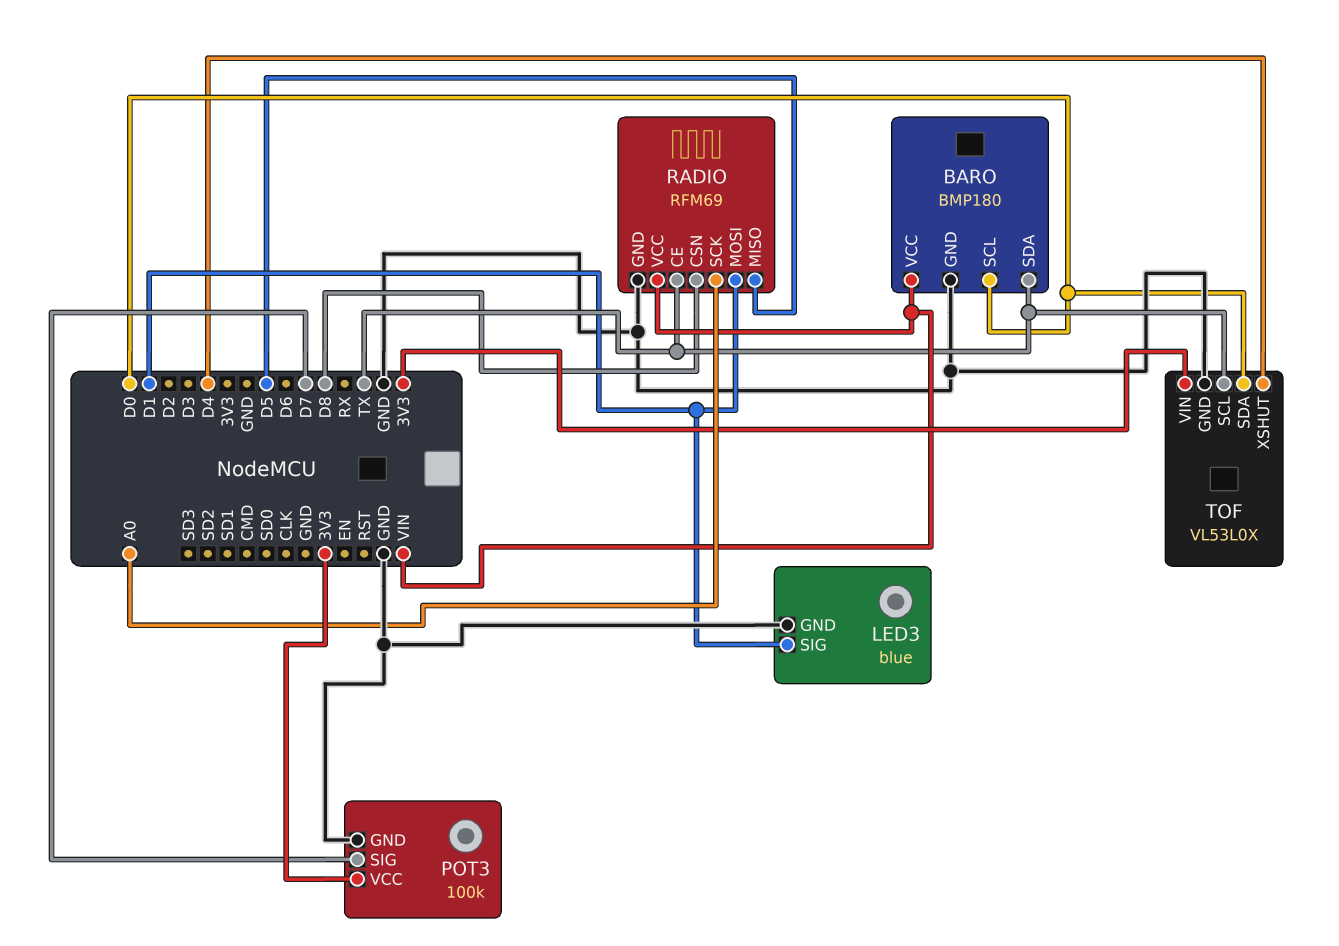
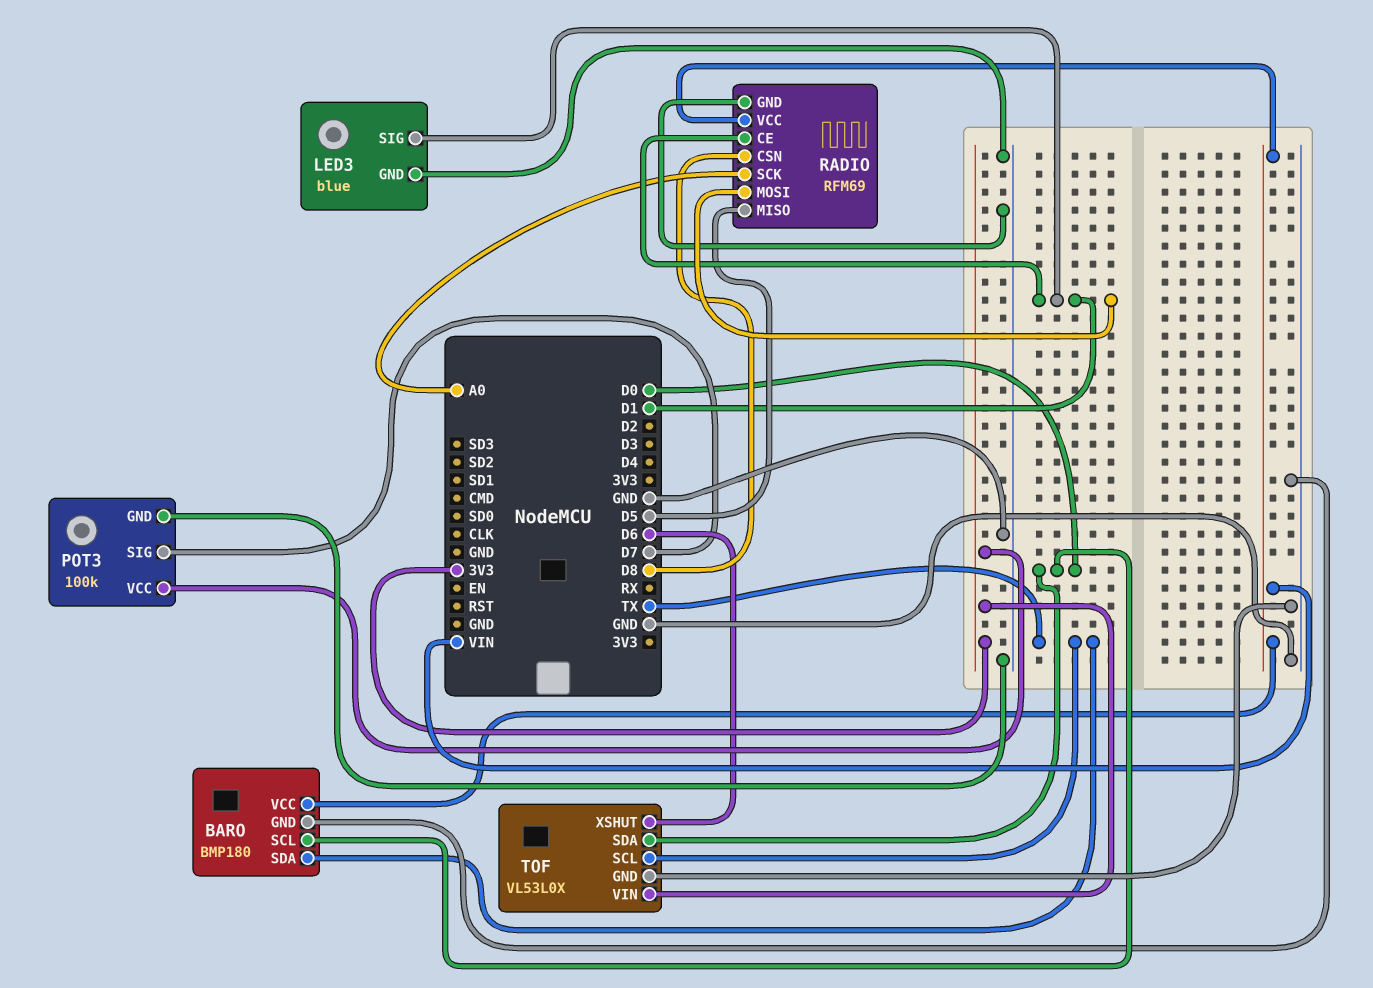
RADIO pin CE: TX -> D1
TOF pin XSHUT: D4 -> D6

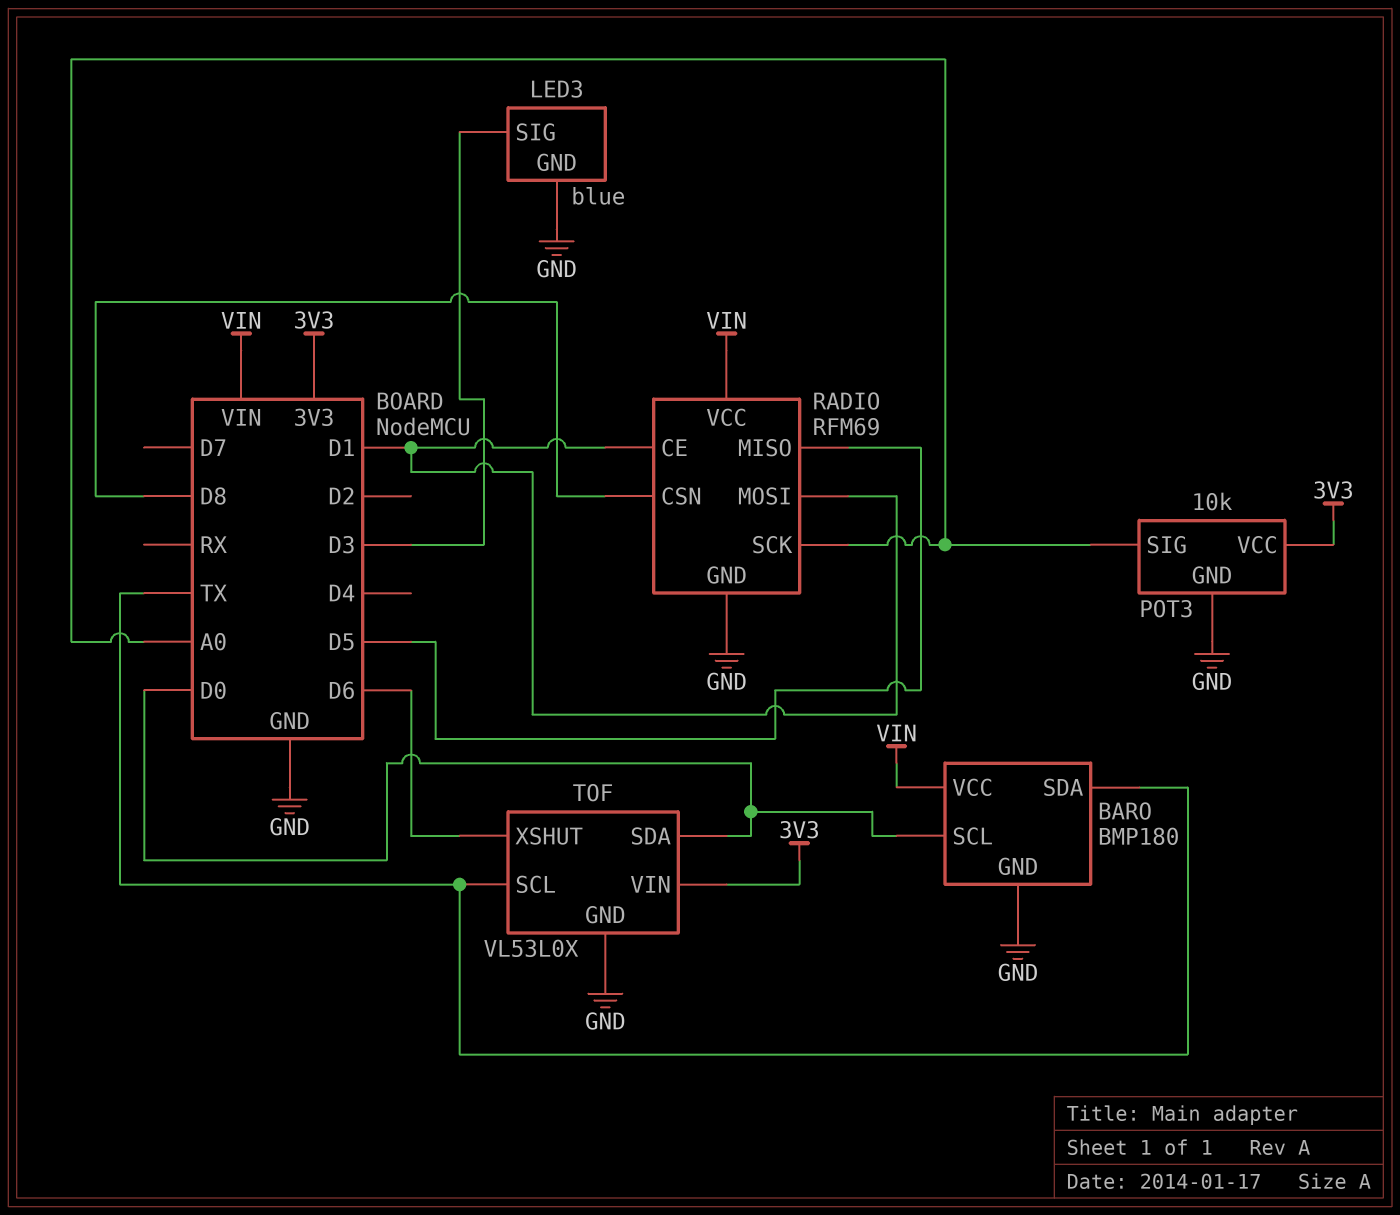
LED3 pin SIG: D1 -> D3
POT3: 100k -> 10k
POT3 pin SIG: D7 -> A0

